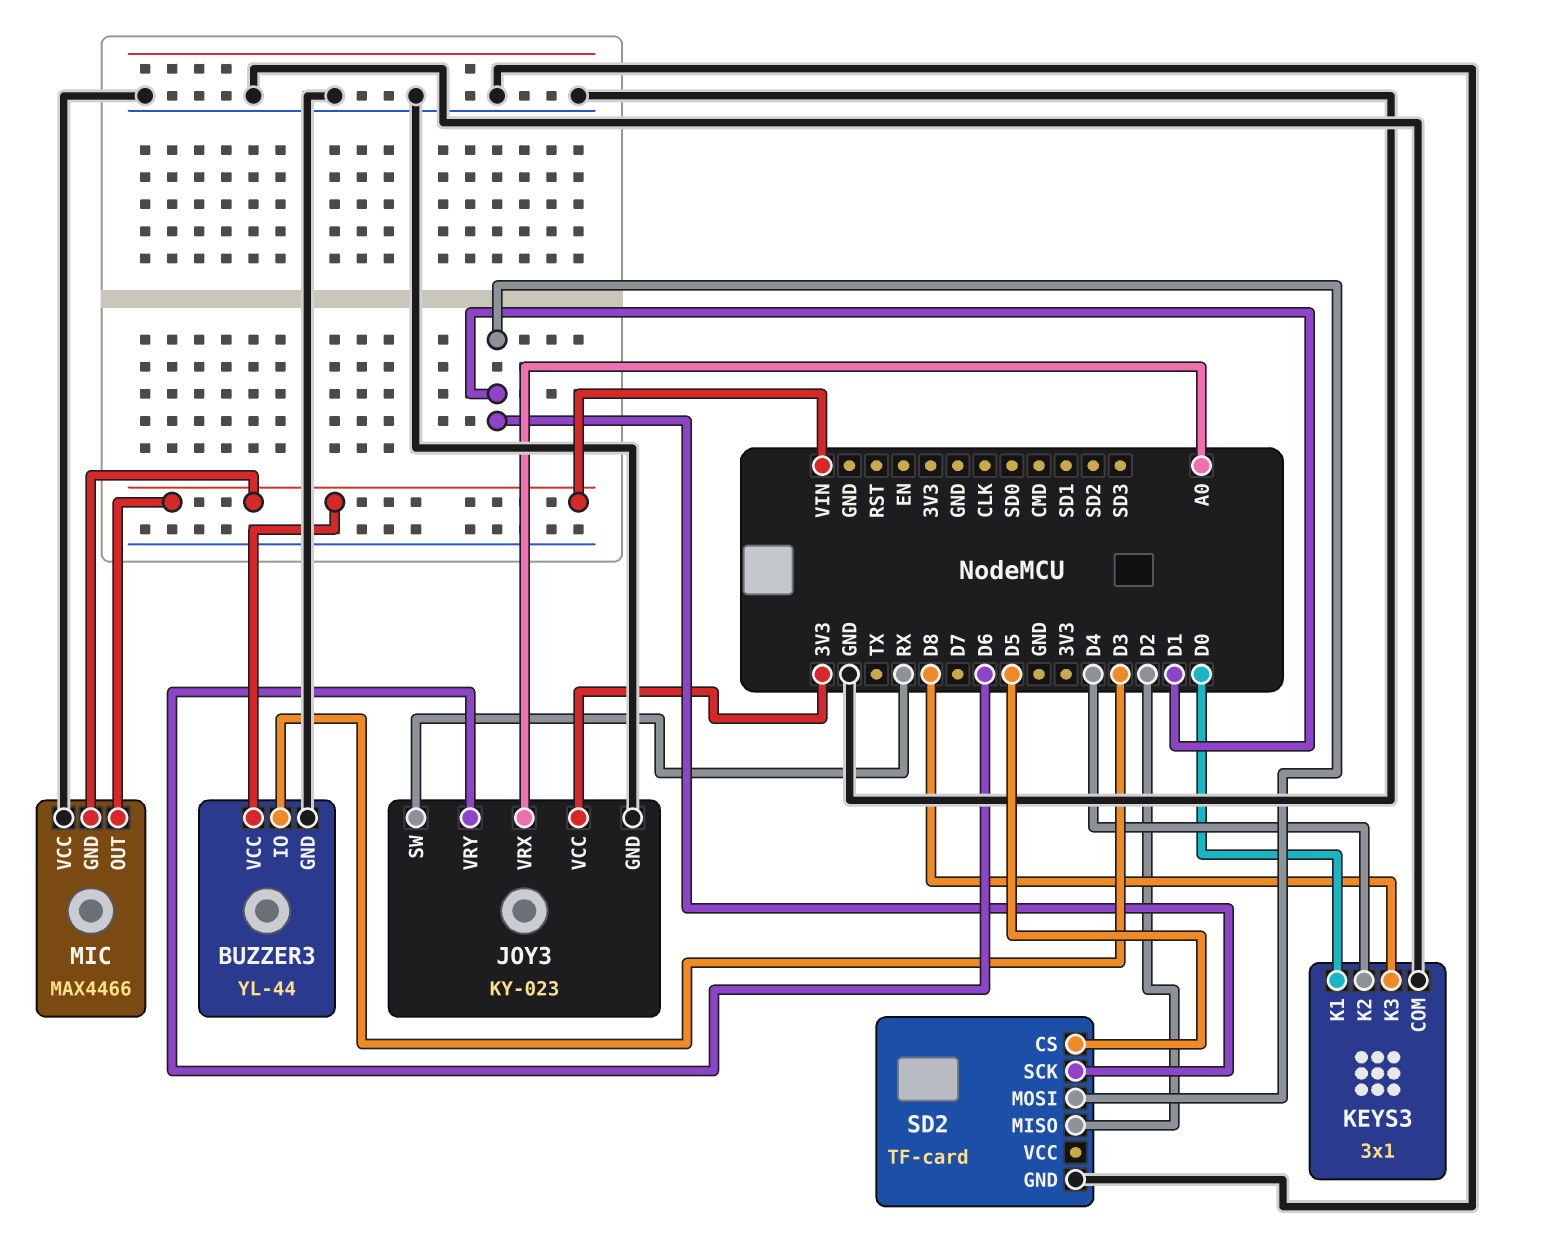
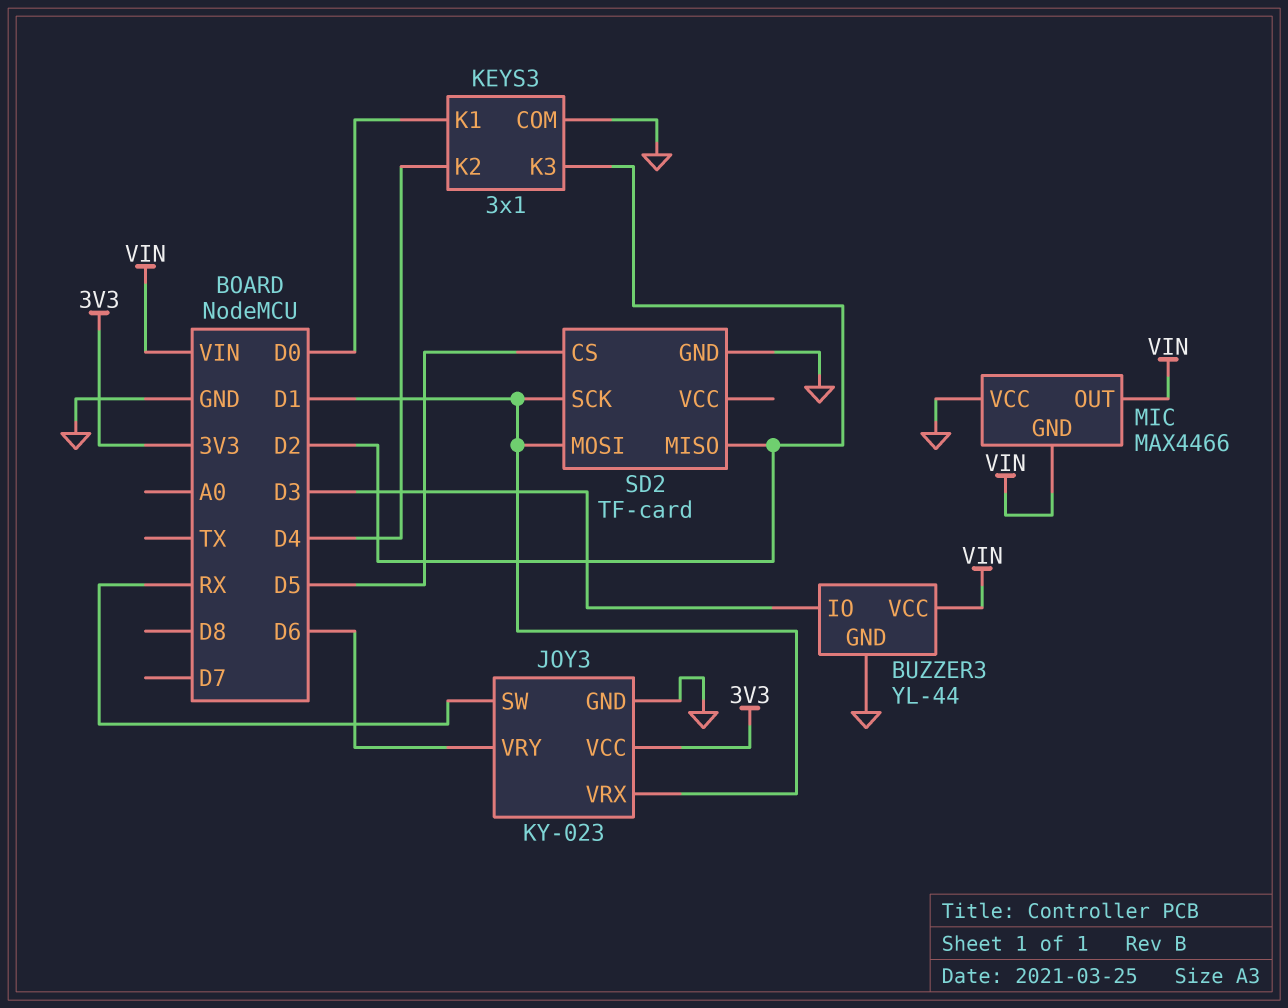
JOY3 pin VRX: A0 -> D1
KEYS3 pin K3: D8 -> D2

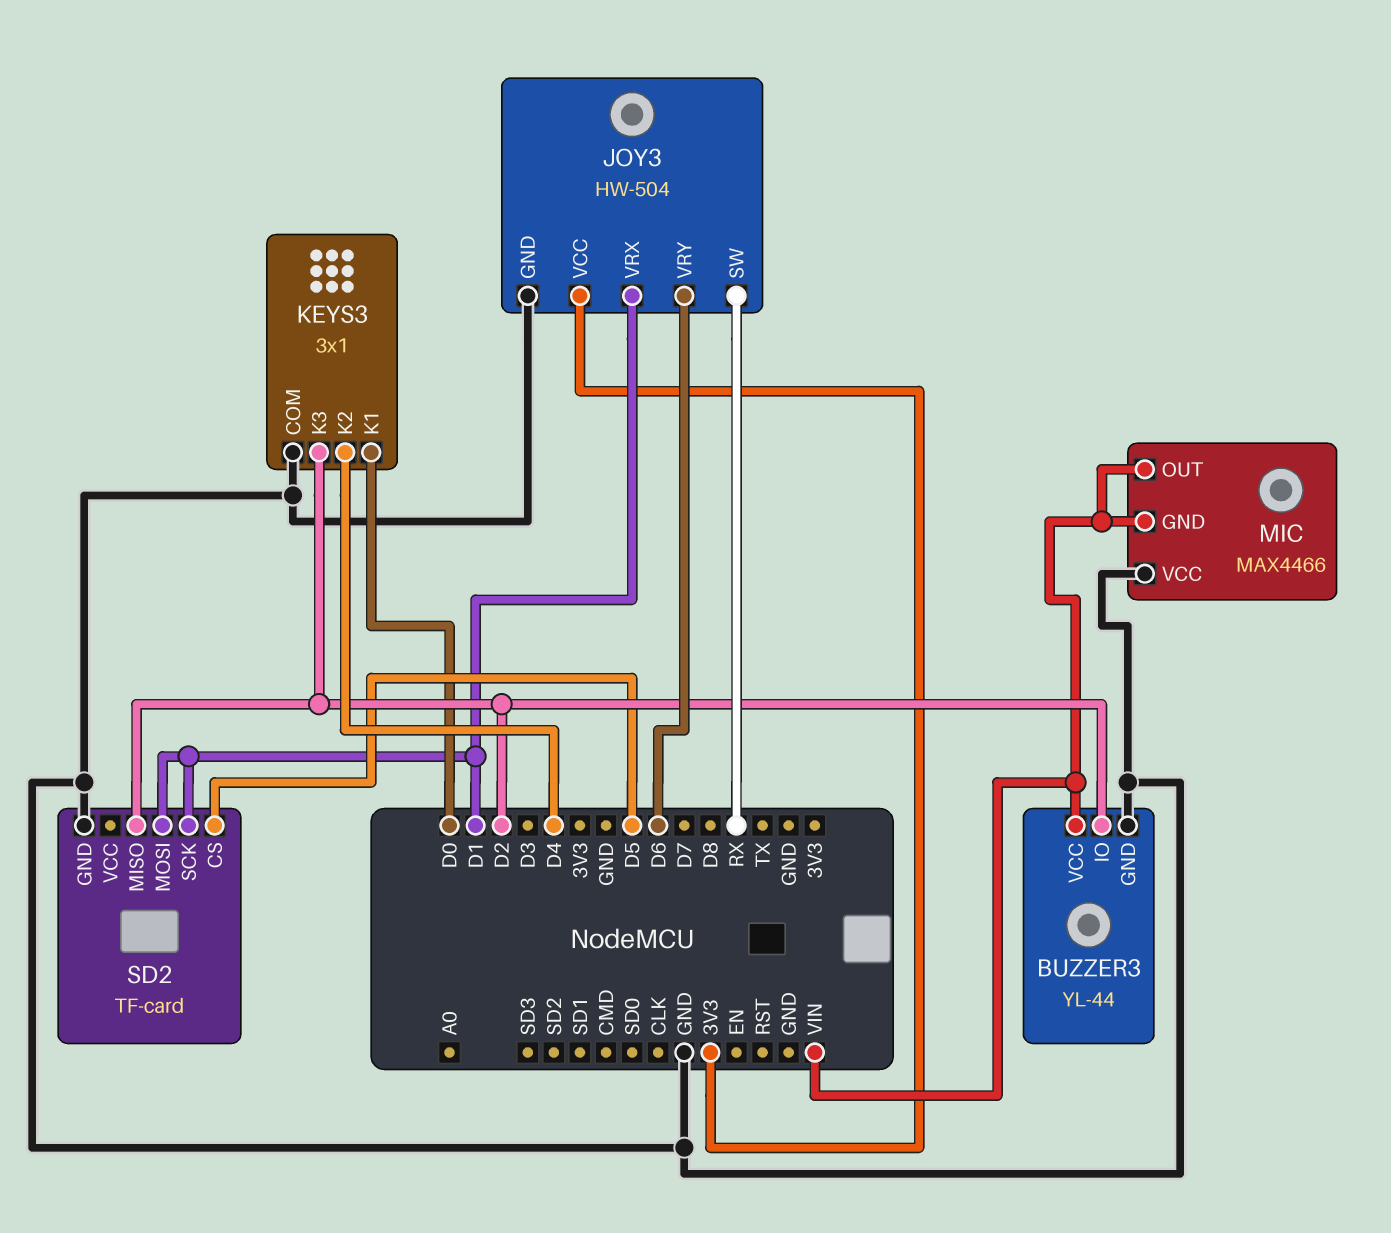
BUZZER3 pin IO: D3 -> D2
JOY3: KY-023 -> HW-504

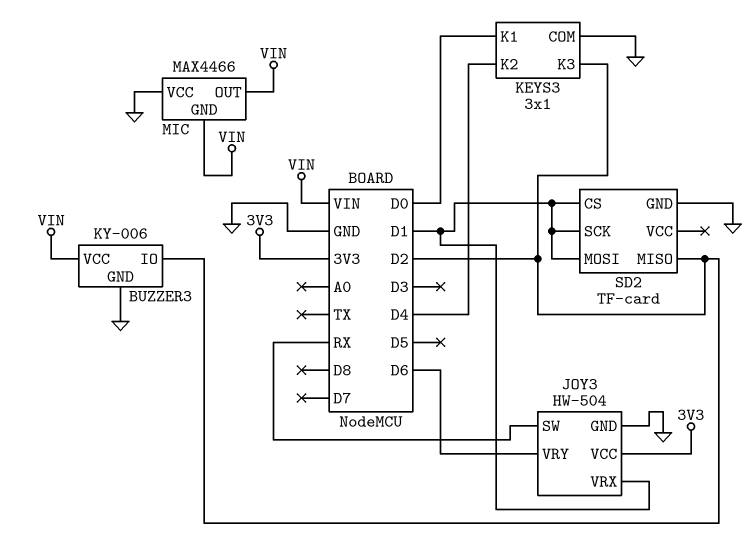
BUZZER3: YL-44 -> KY-006
SD2 pin CS: D5 -> D1

